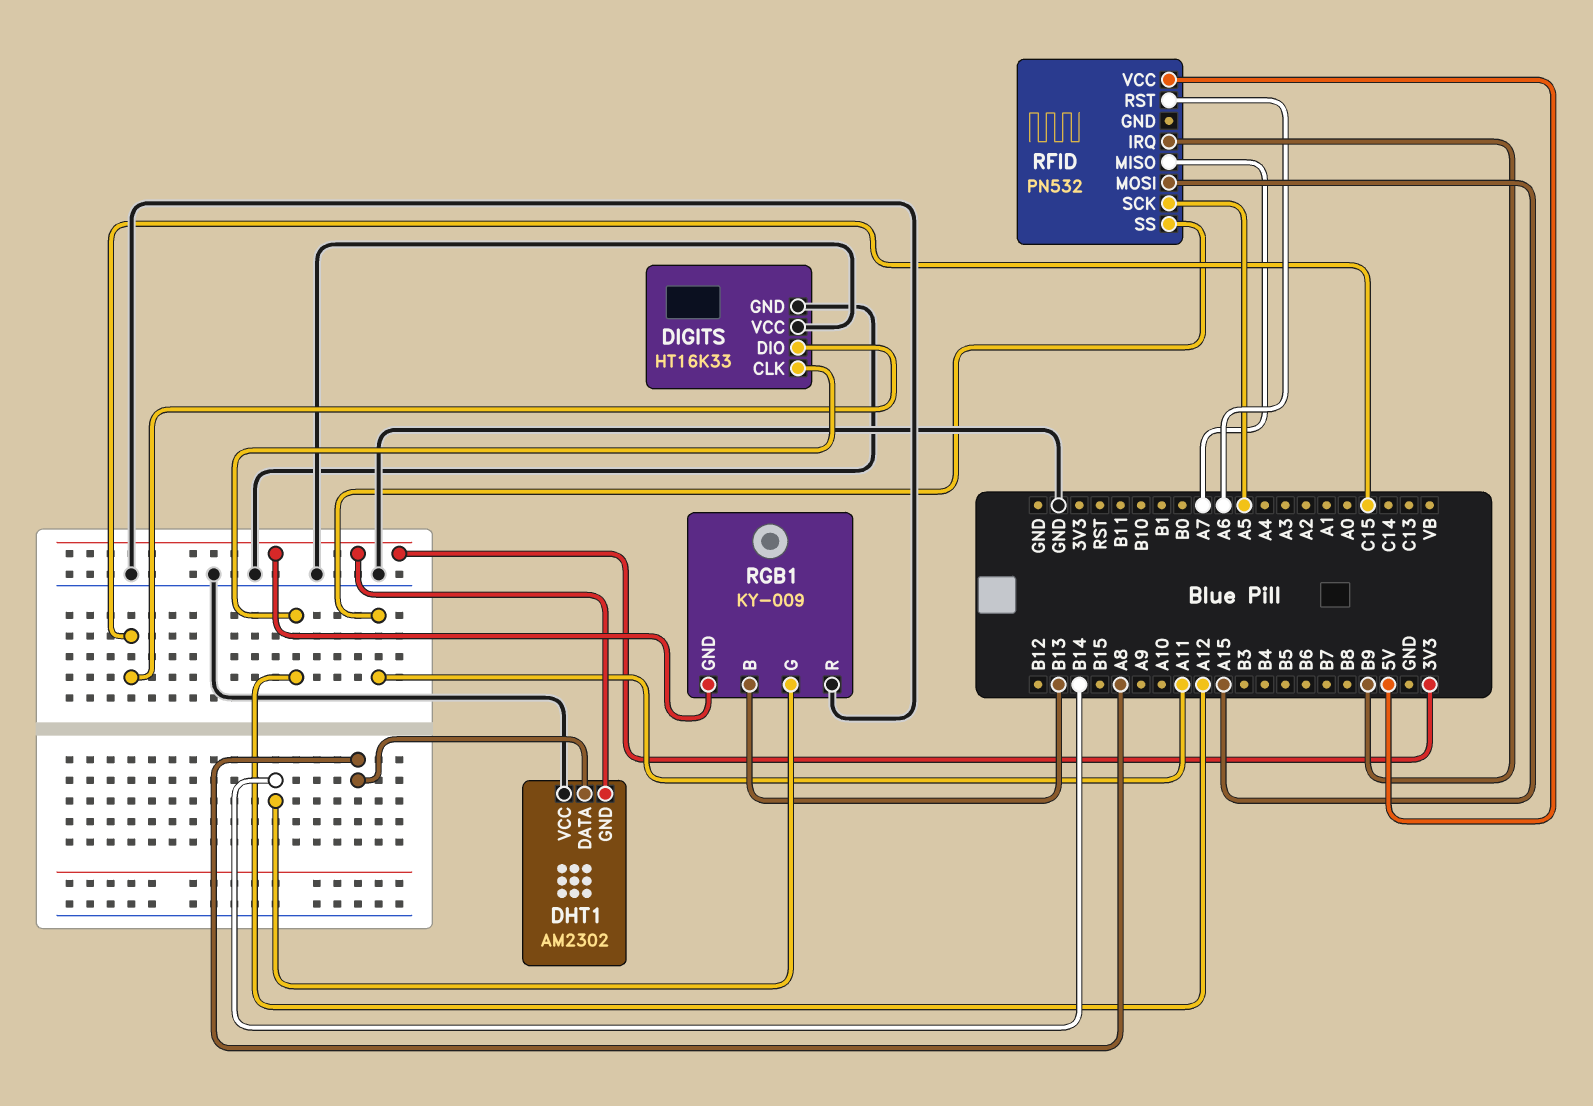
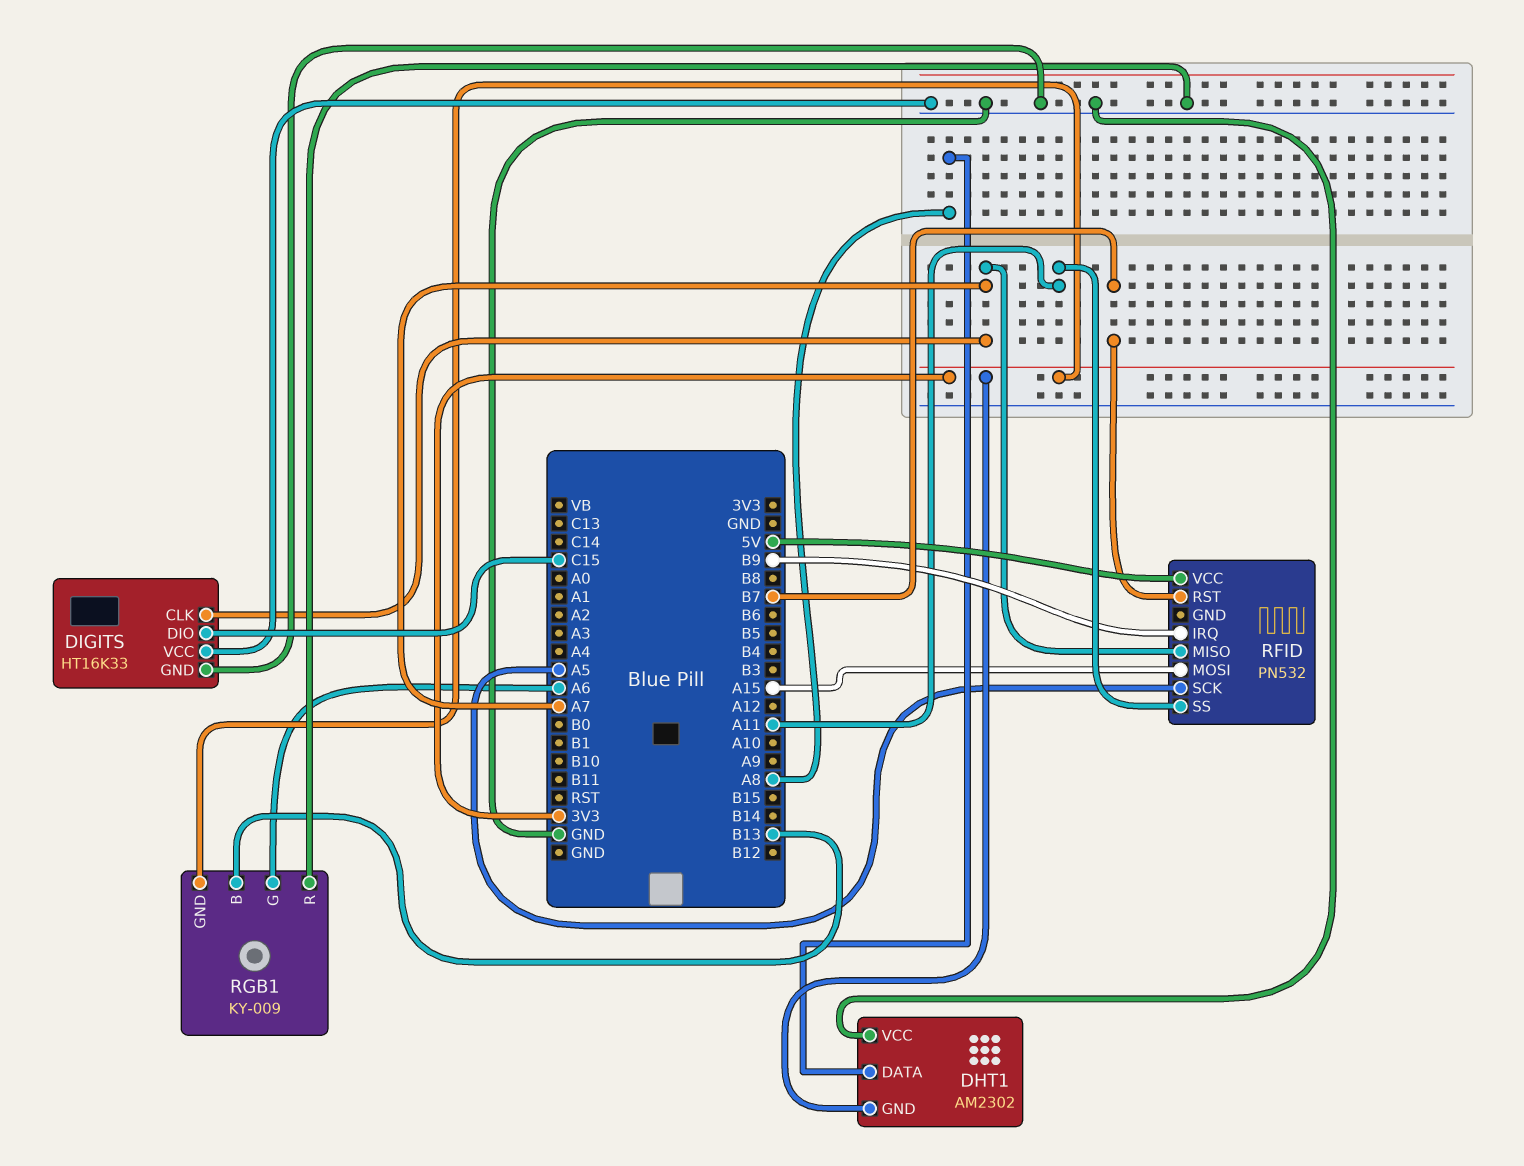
DIGITS pin CLK: A12 -> A7
RFID pin RST: A6 -> B7
RGB1 pin G: B14 -> A6

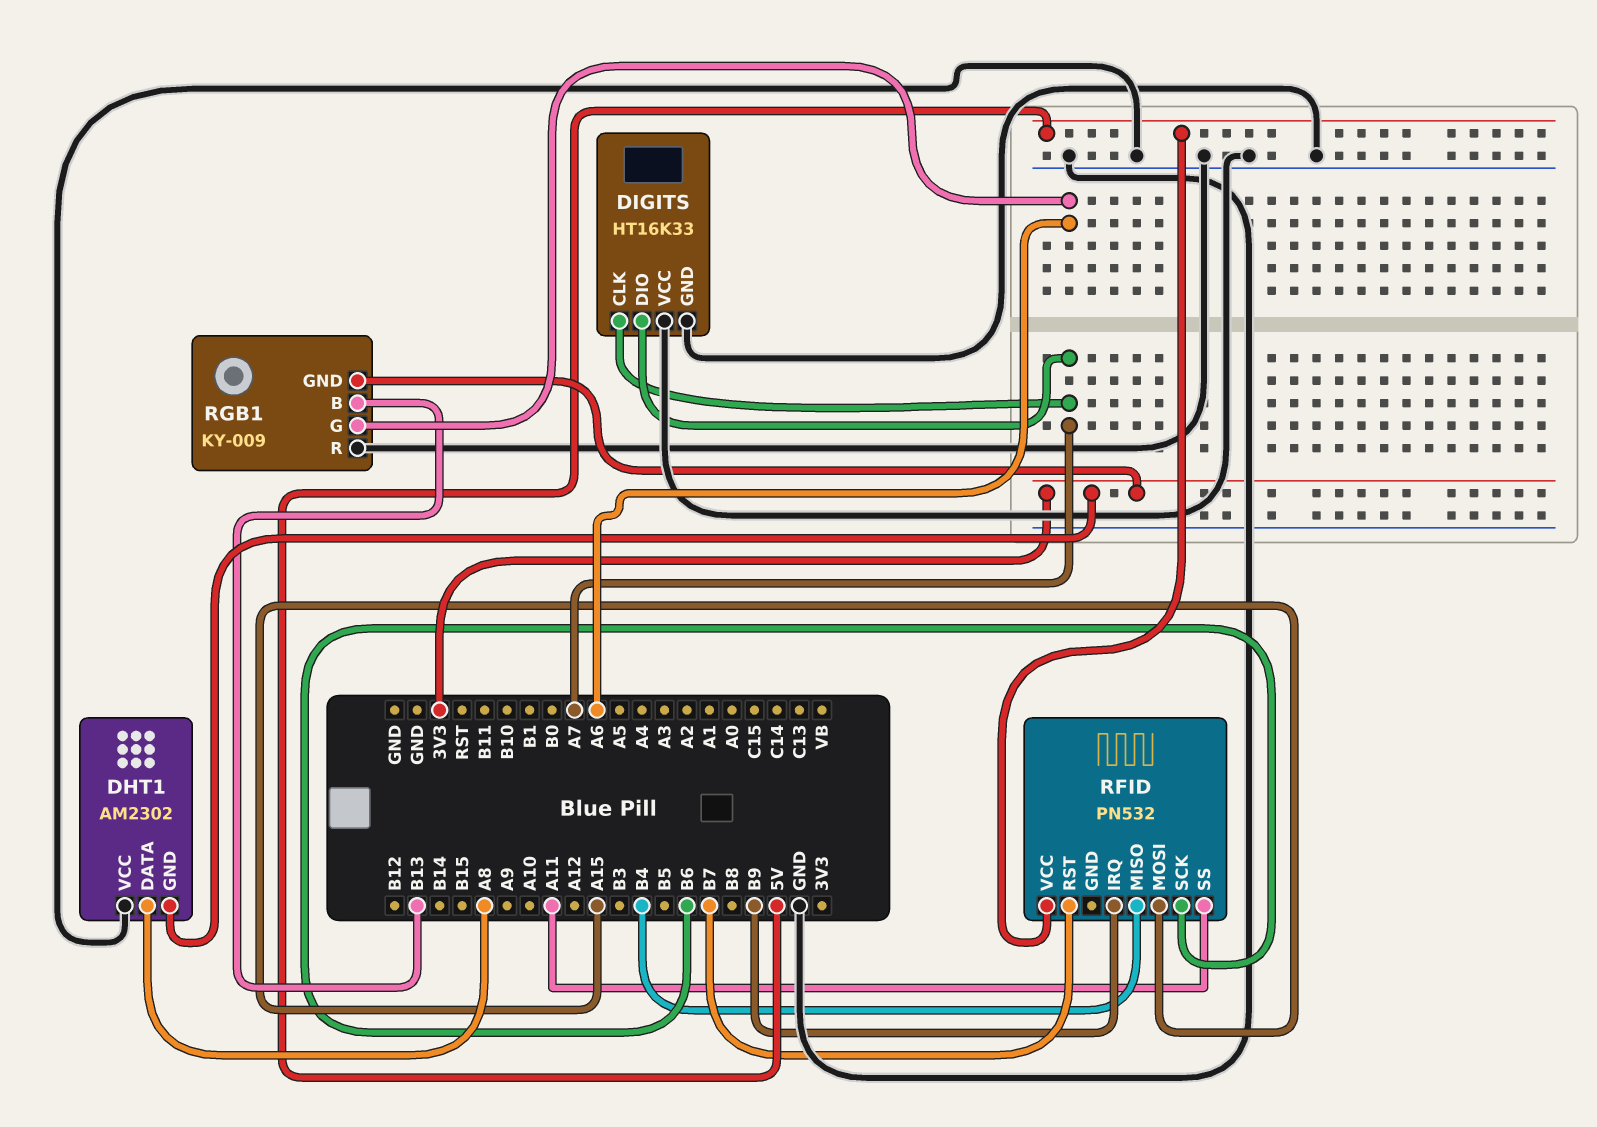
DIGITS pin DIO: C15 -> A7
RFID pin MISO: A7 -> B4
RFID pin SCK: A5 -> B6

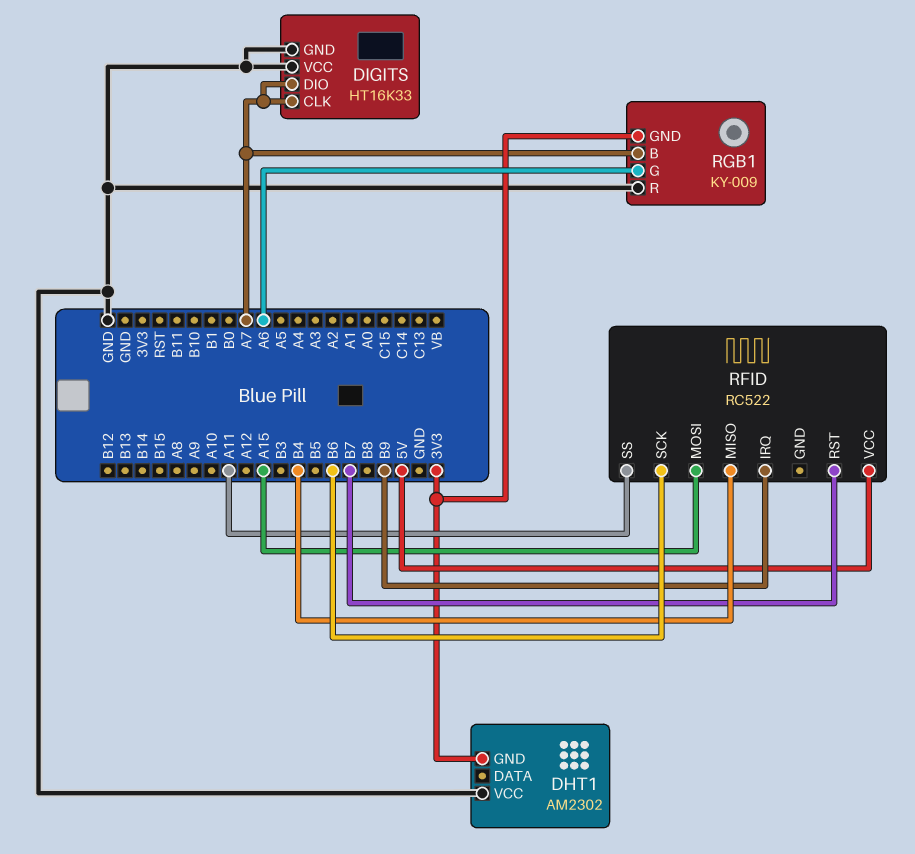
DHT1 pin DATA: A8 -> none
RFID: PN532 -> RC522
RGB1 pin B: B13 -> A7

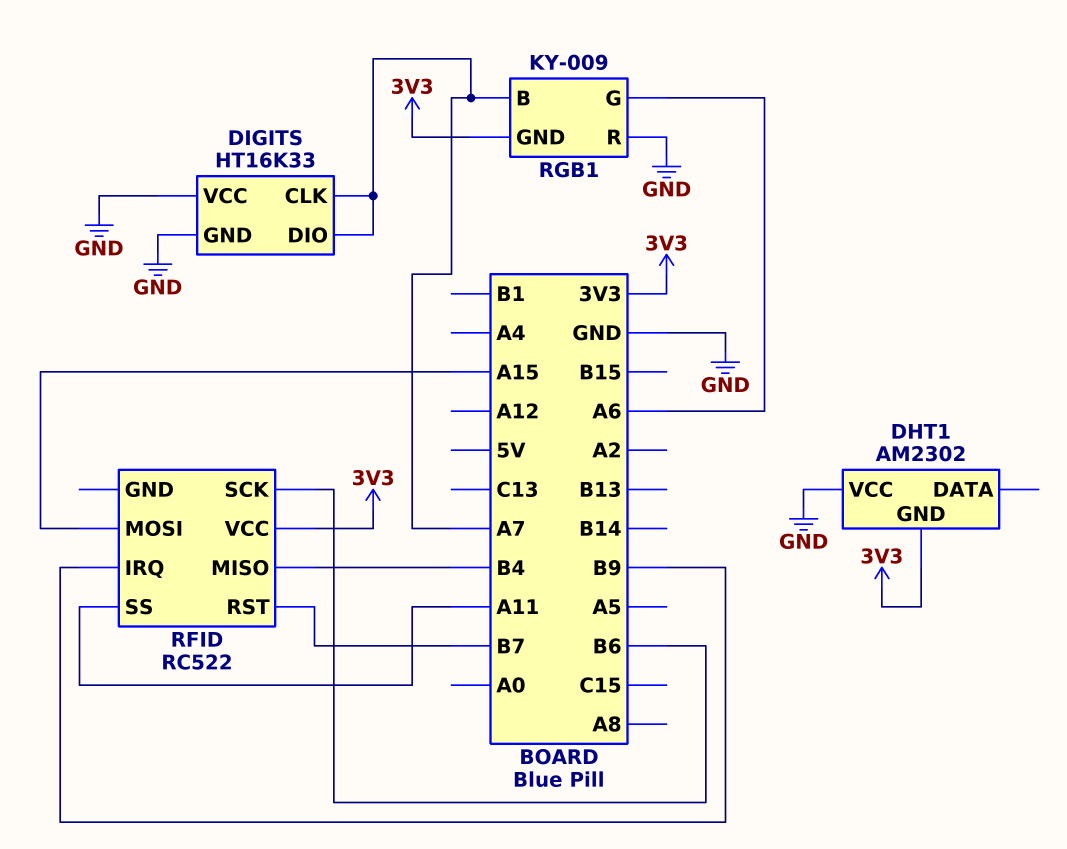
RFID pin VCC: 5V -> 3V3

